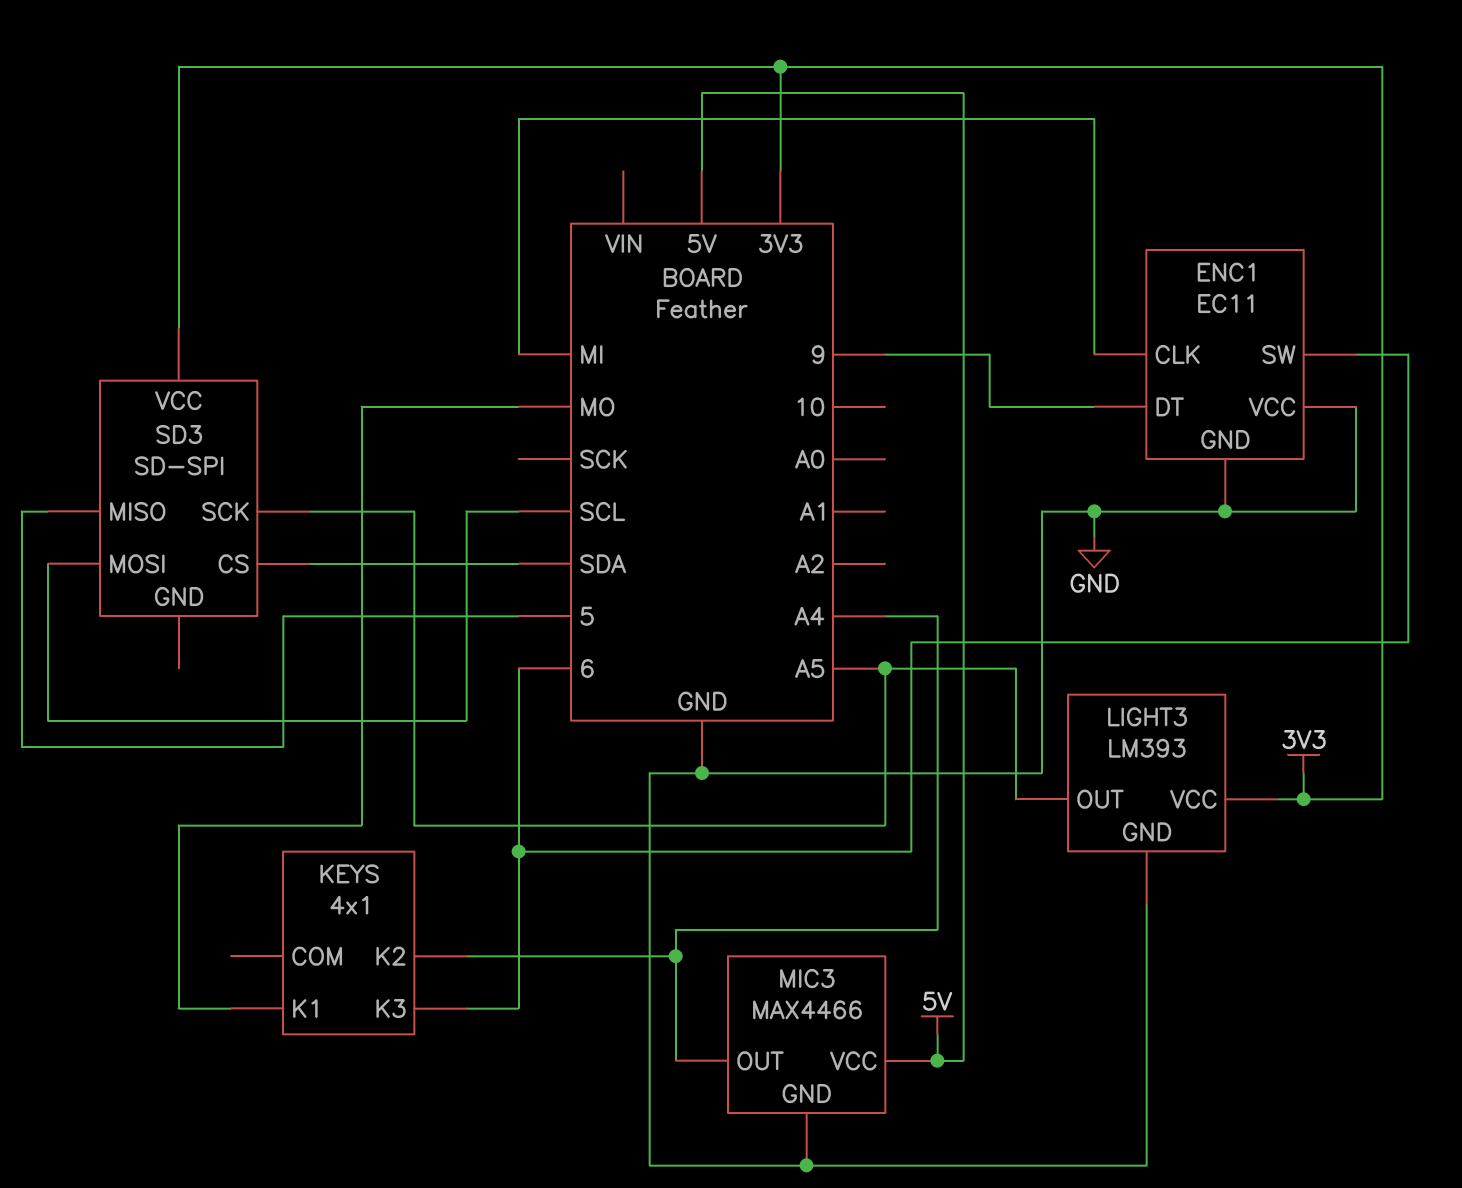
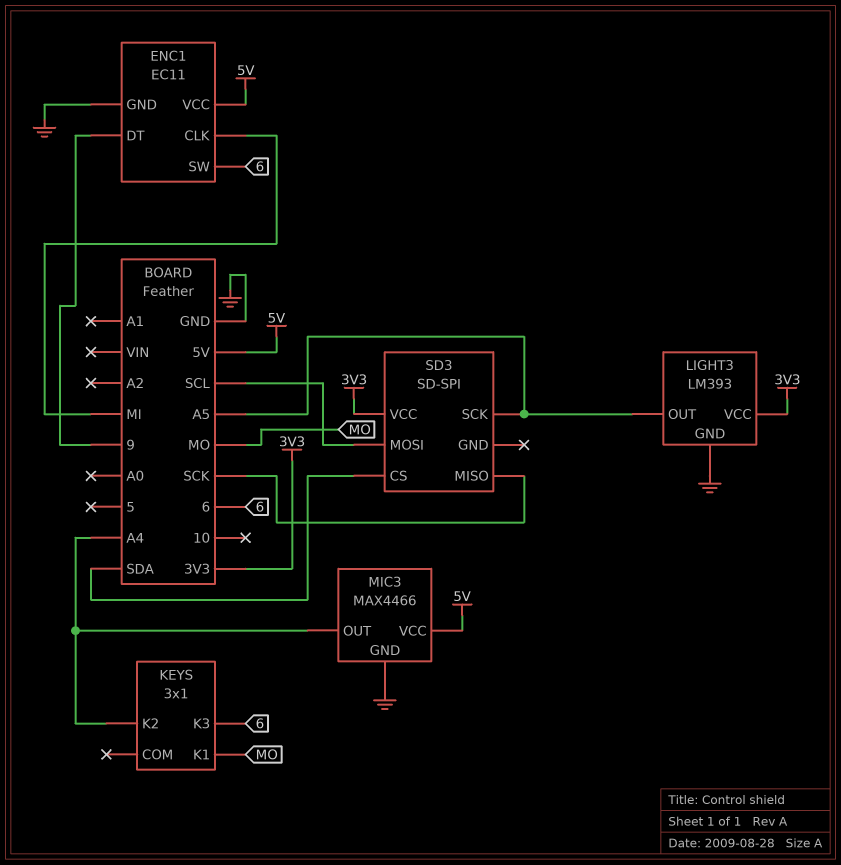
ENC1 pin VCC: GND -> 5V
KEYS: 4x1 -> 3x1
SD3 pin MISO: 5 -> SCK

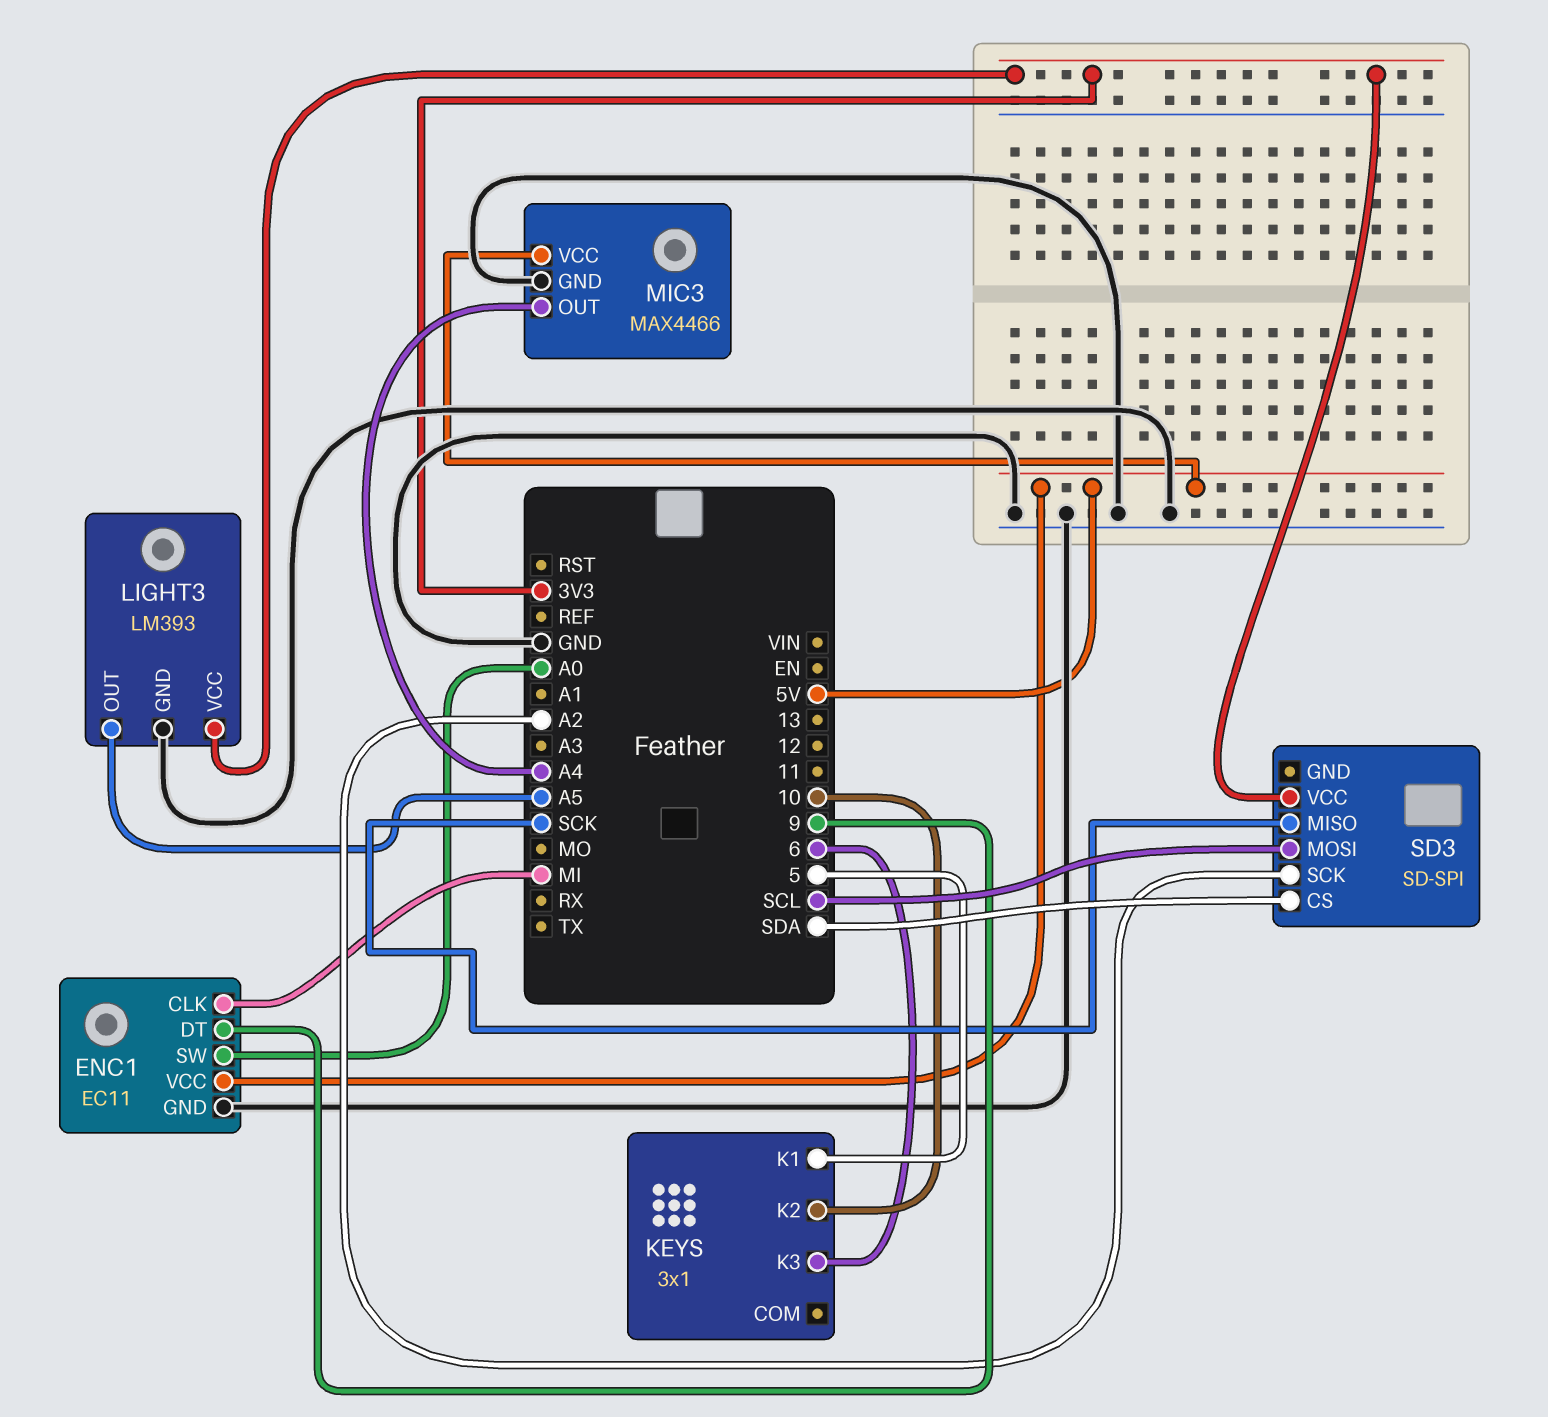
ENC1 pin SW: 6 -> A0
KEYS pin K1: MO -> 5
KEYS pin K2: A4 -> 10
SD3 pin SCK: A5 -> A2

